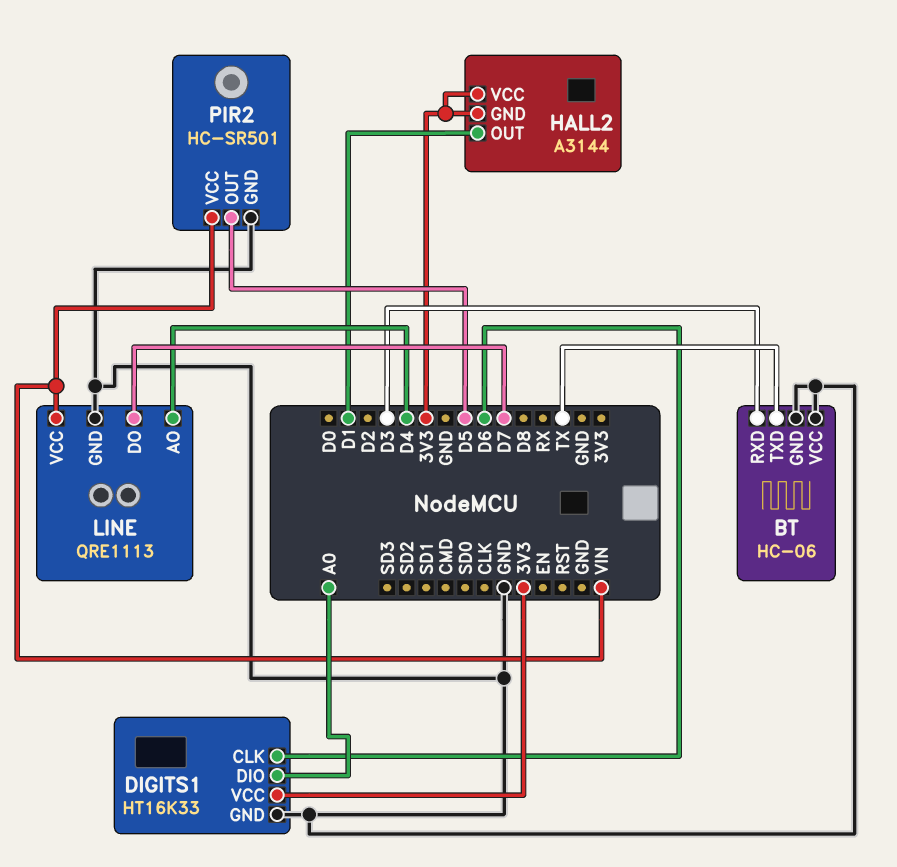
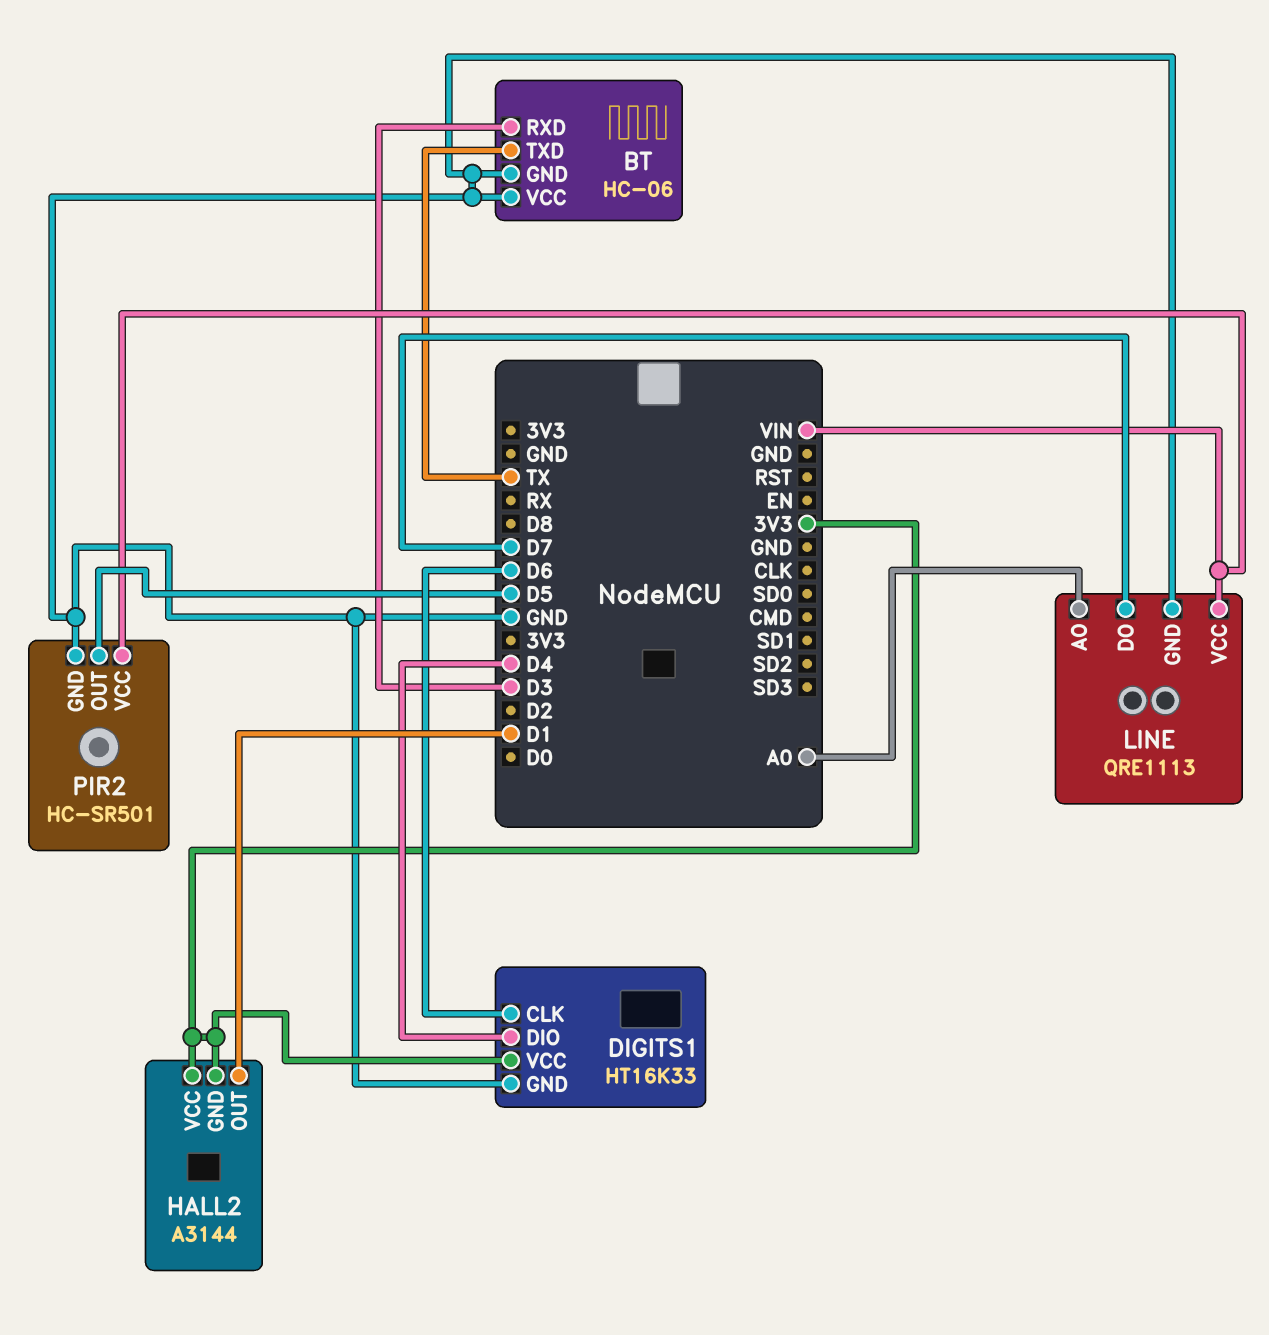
DIGITS1 pin DIO: A0 -> D4
LINE pin AO: D4 -> A0

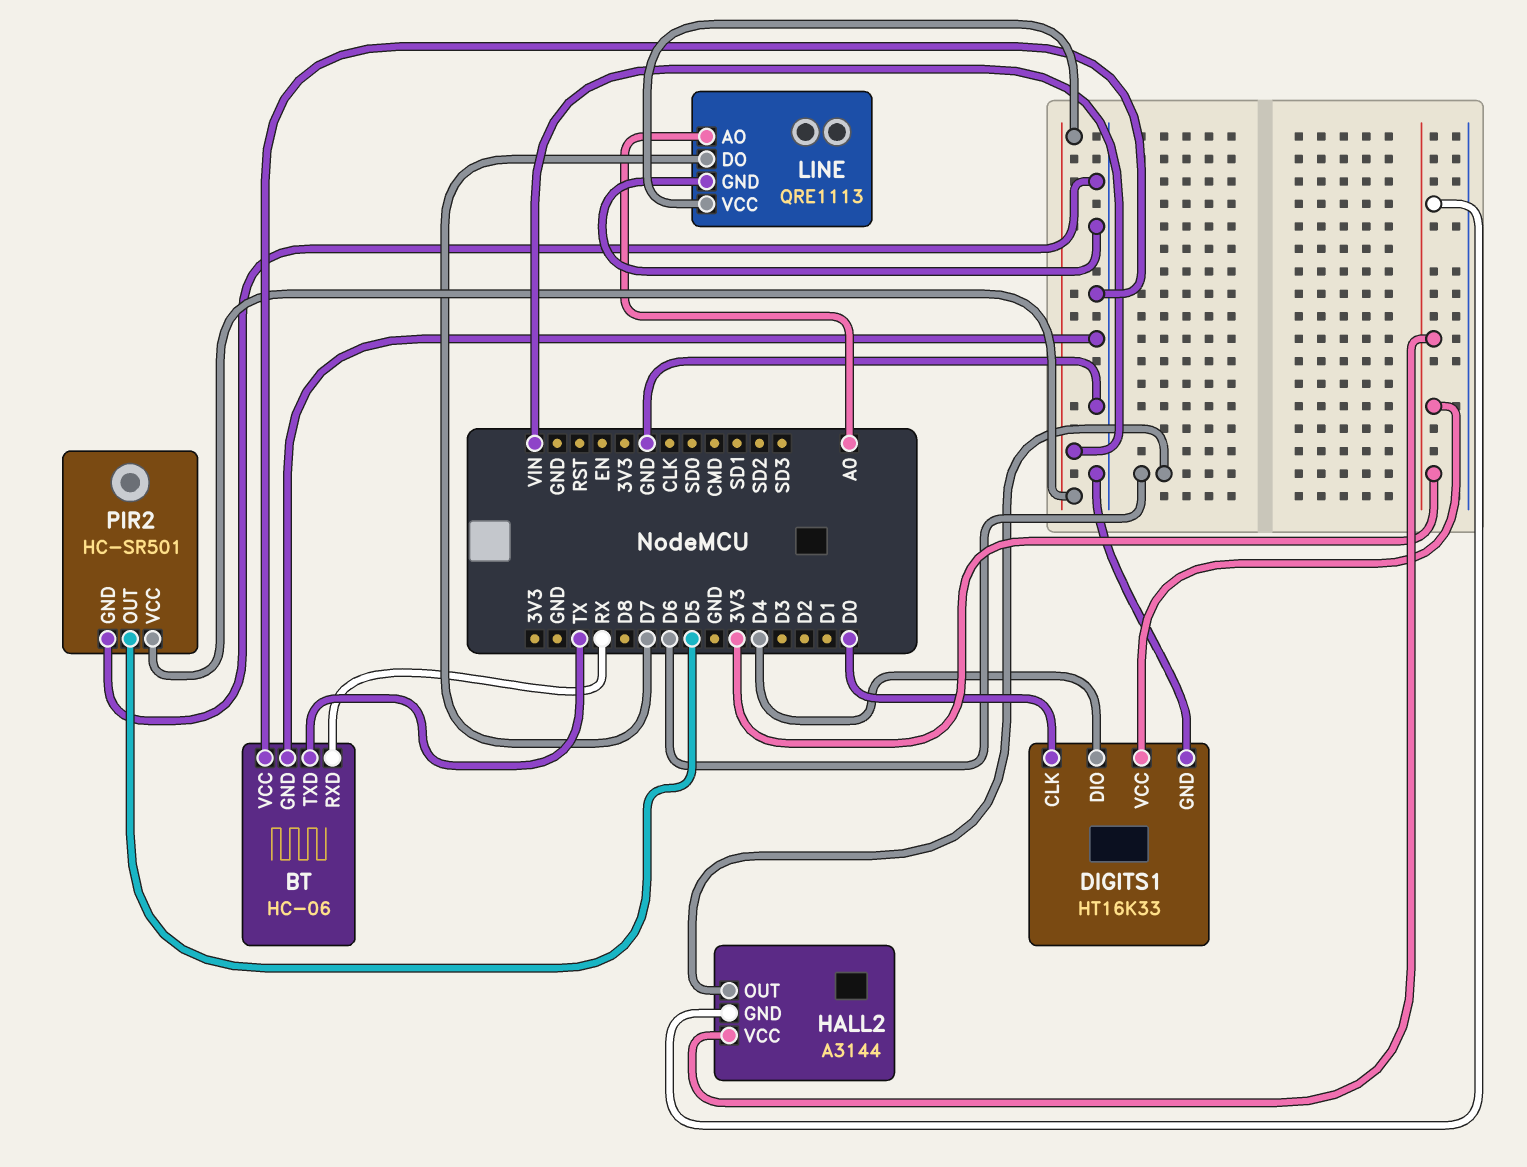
BT pin RXD: D3 -> RX
DIGITS1 pin CLK: D6 -> D0
HALL2 pin OUT: D1 -> D6

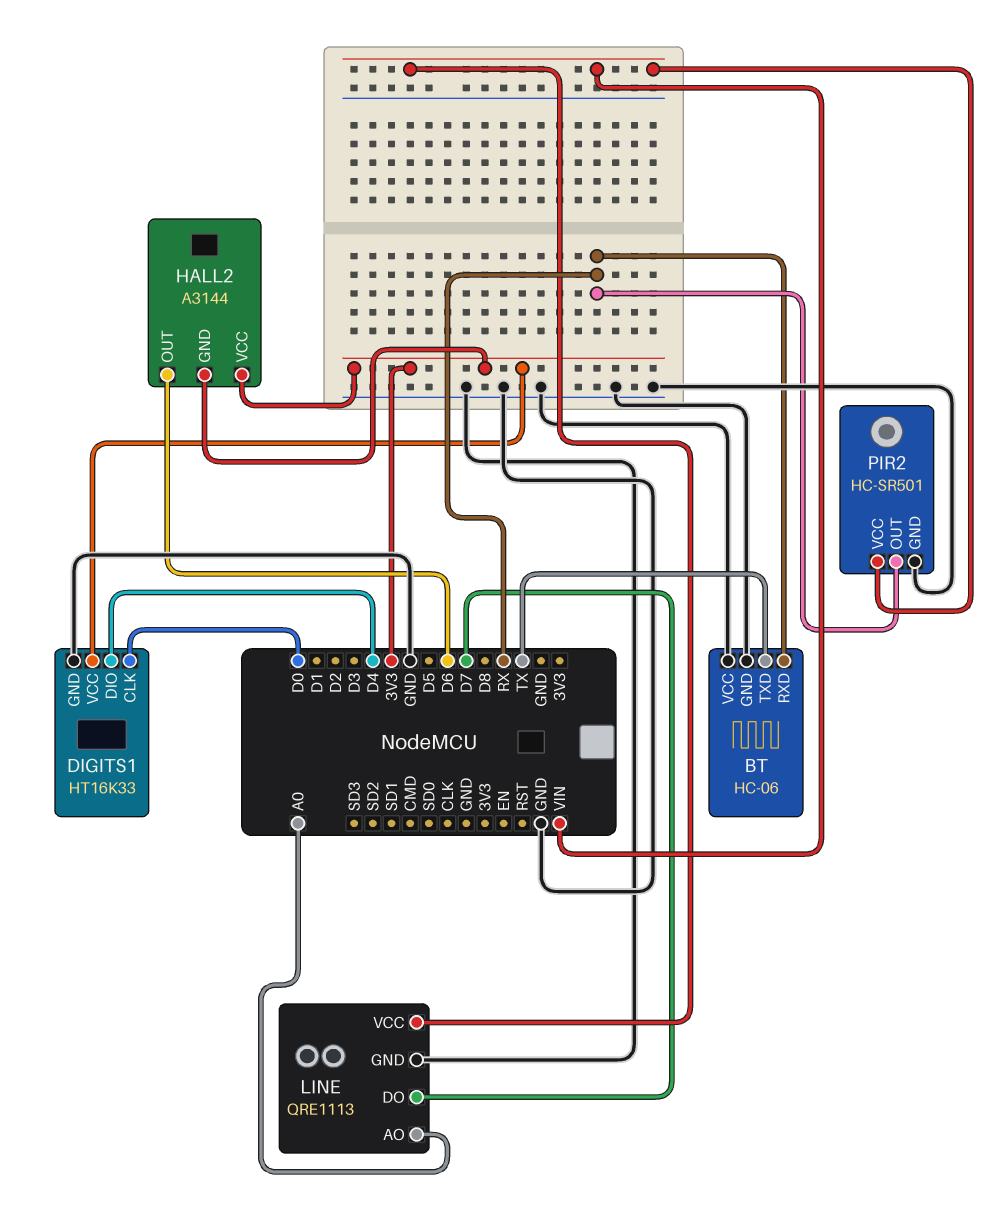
PIR2 pin OUT: D5 -> RX

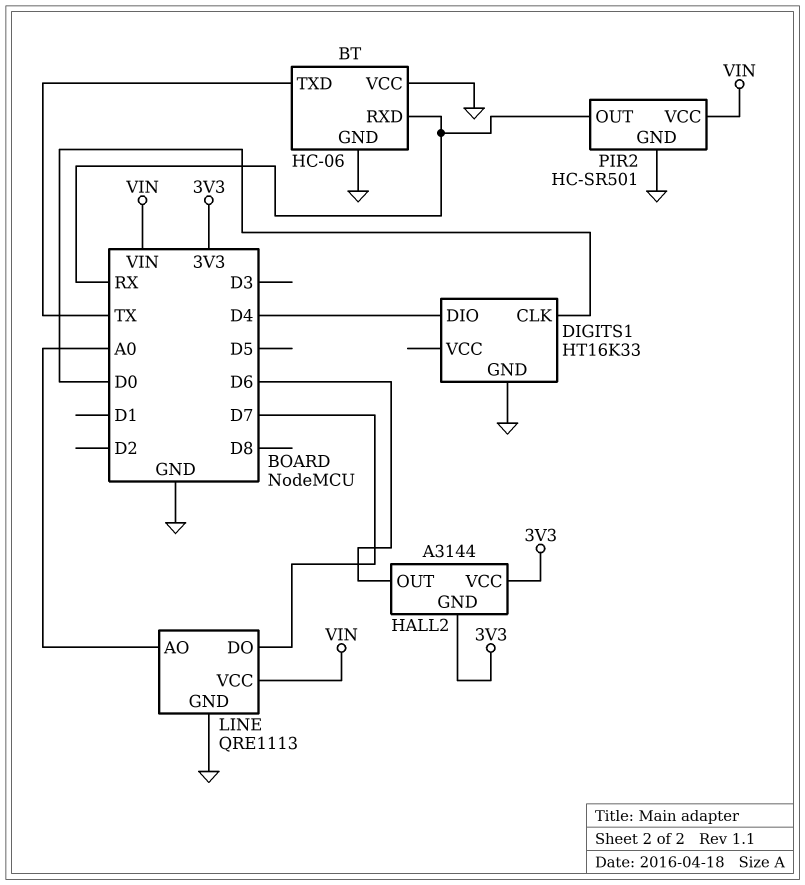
DIGITS1 pin VCC: 3V3 -> none

